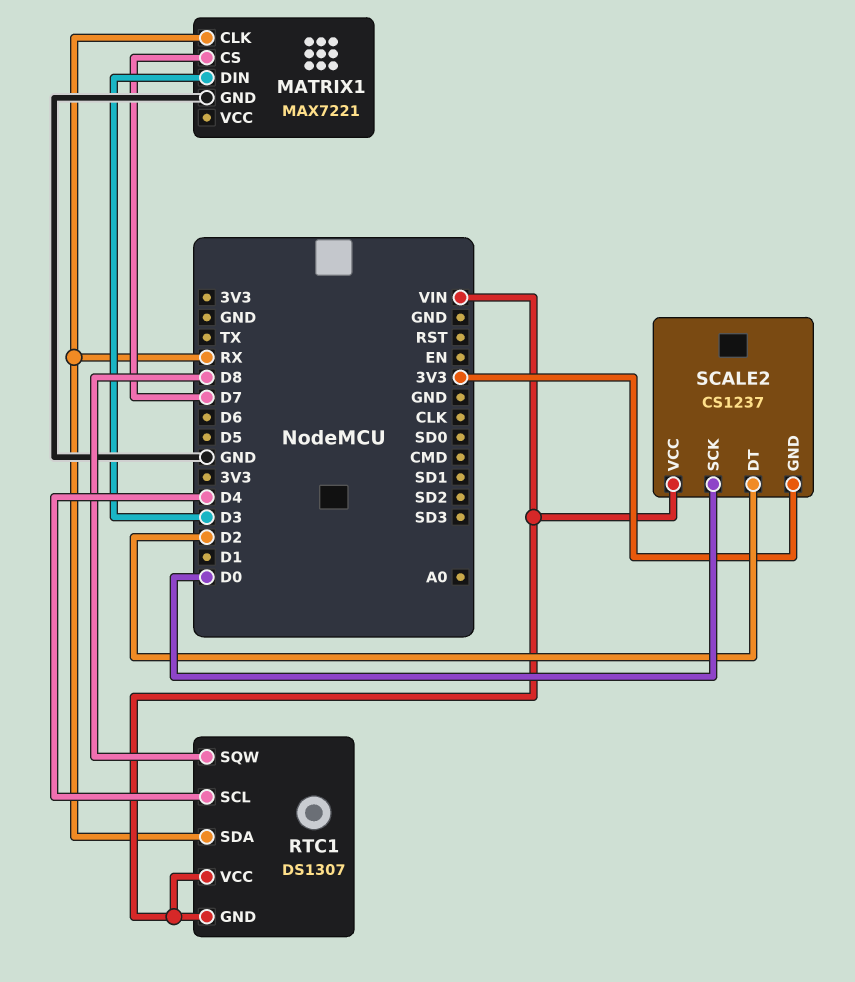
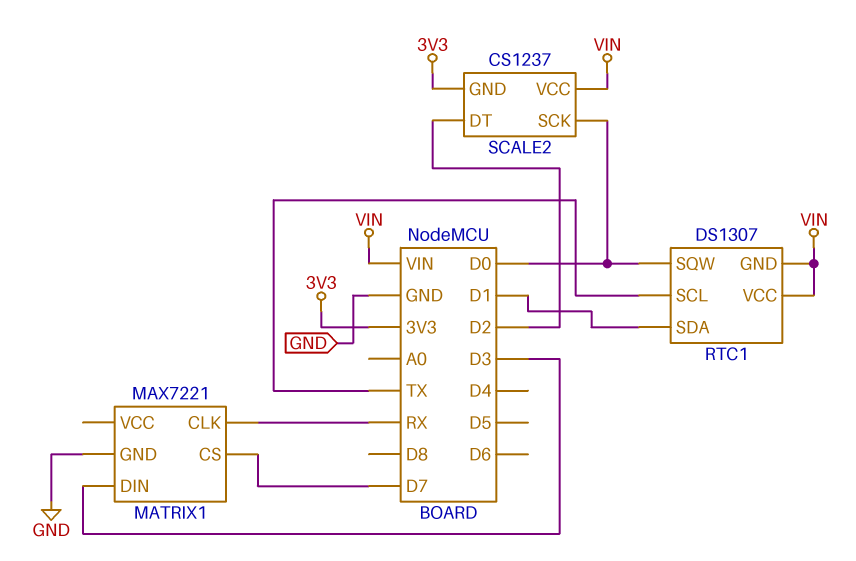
RTC1 pin SCL: D4 -> TX
RTC1 pin SDA: RX -> D1
RTC1 pin SQW: D8 -> D0

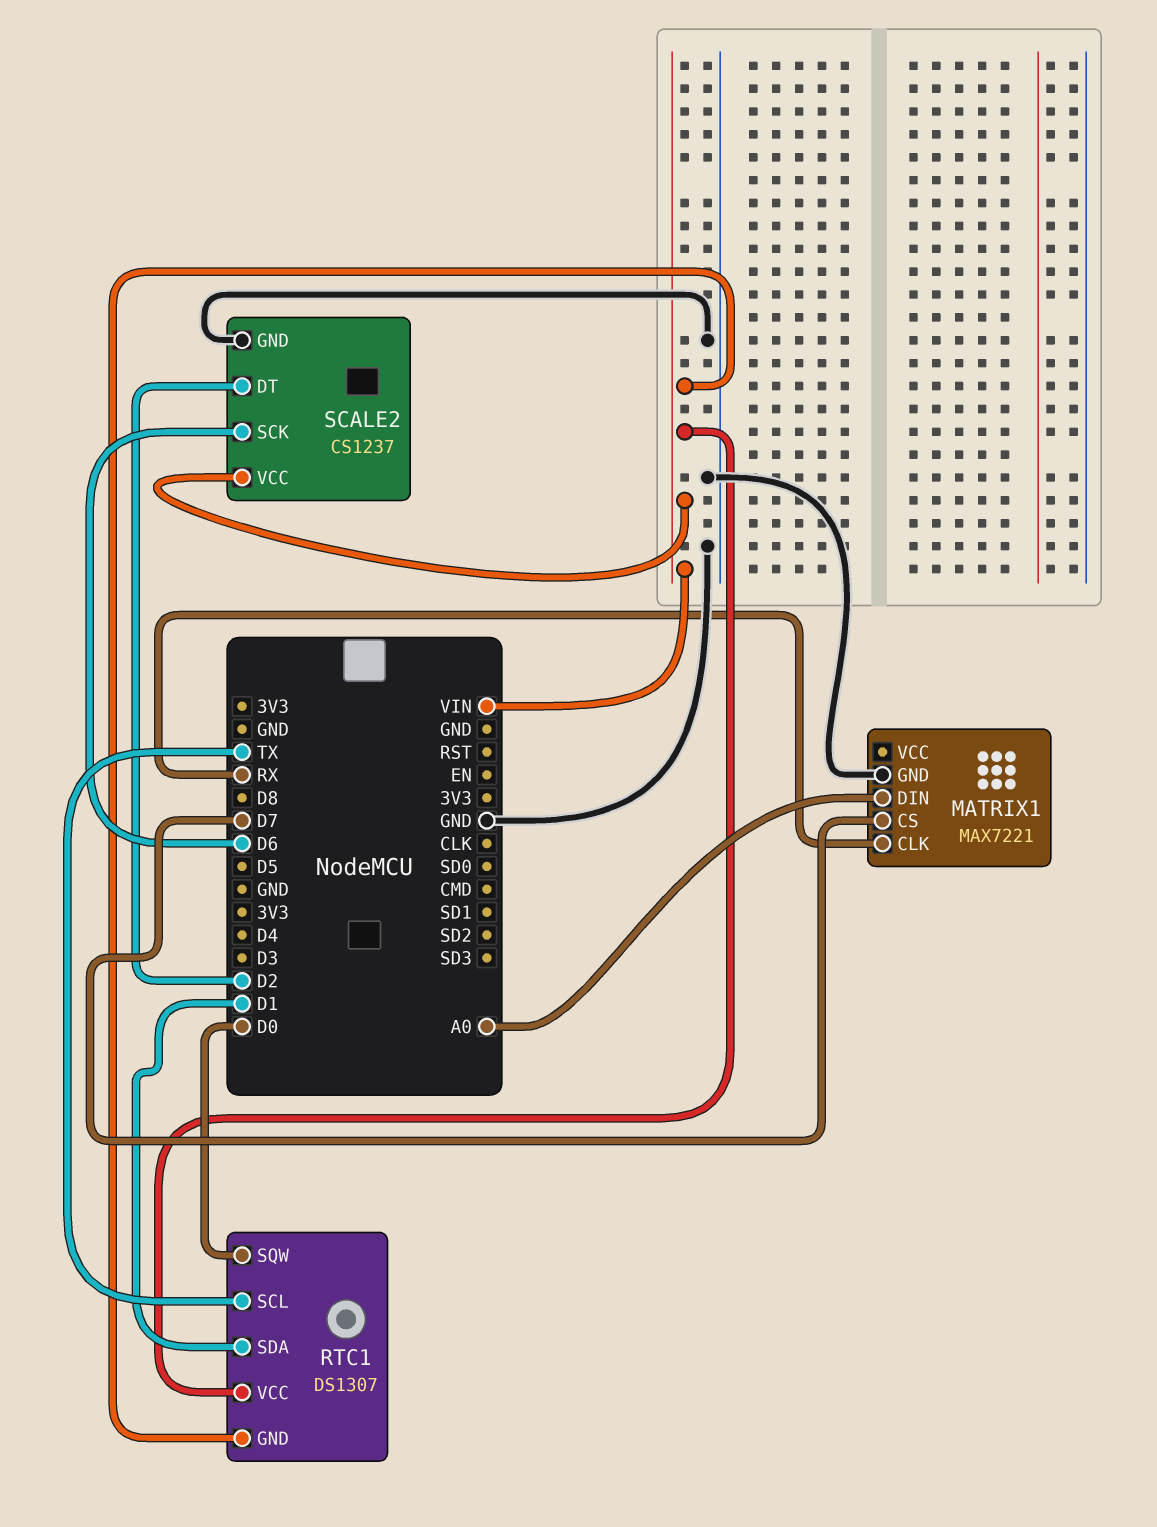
MATRIX1 pin DIN: D3 -> A0
SCALE2 pin GND: 3V3 -> GND
SCALE2 pin SCK: D0 -> D6

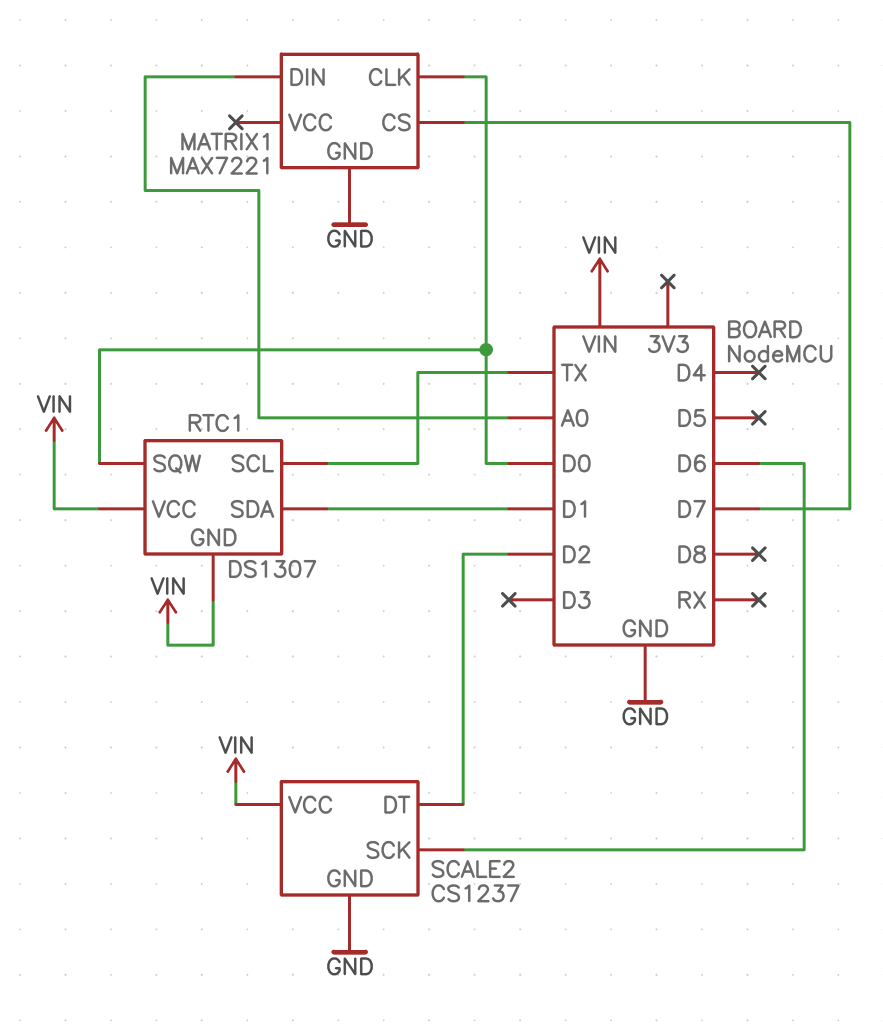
MATRIX1 pin CLK: RX -> D0

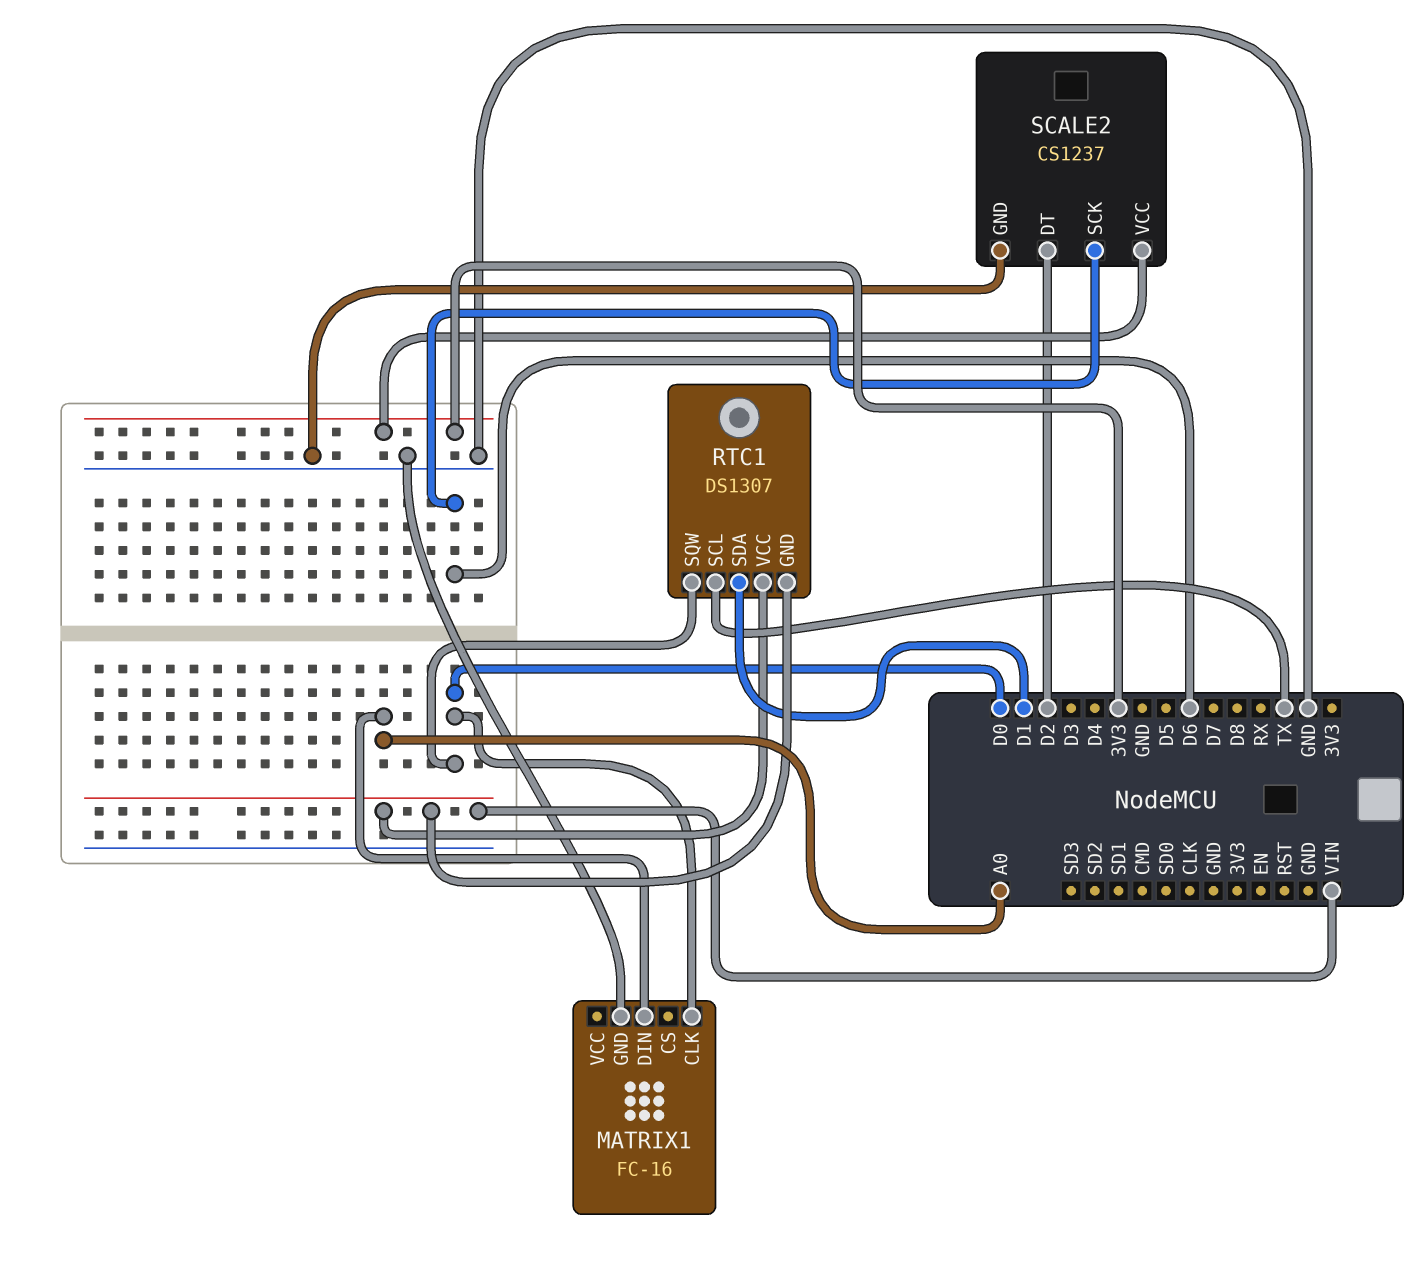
MATRIX1: MAX7221 -> FC-16
MATRIX1 pin CS: D7 -> none
SCALE2 pin VCC: VIN -> 3V3

